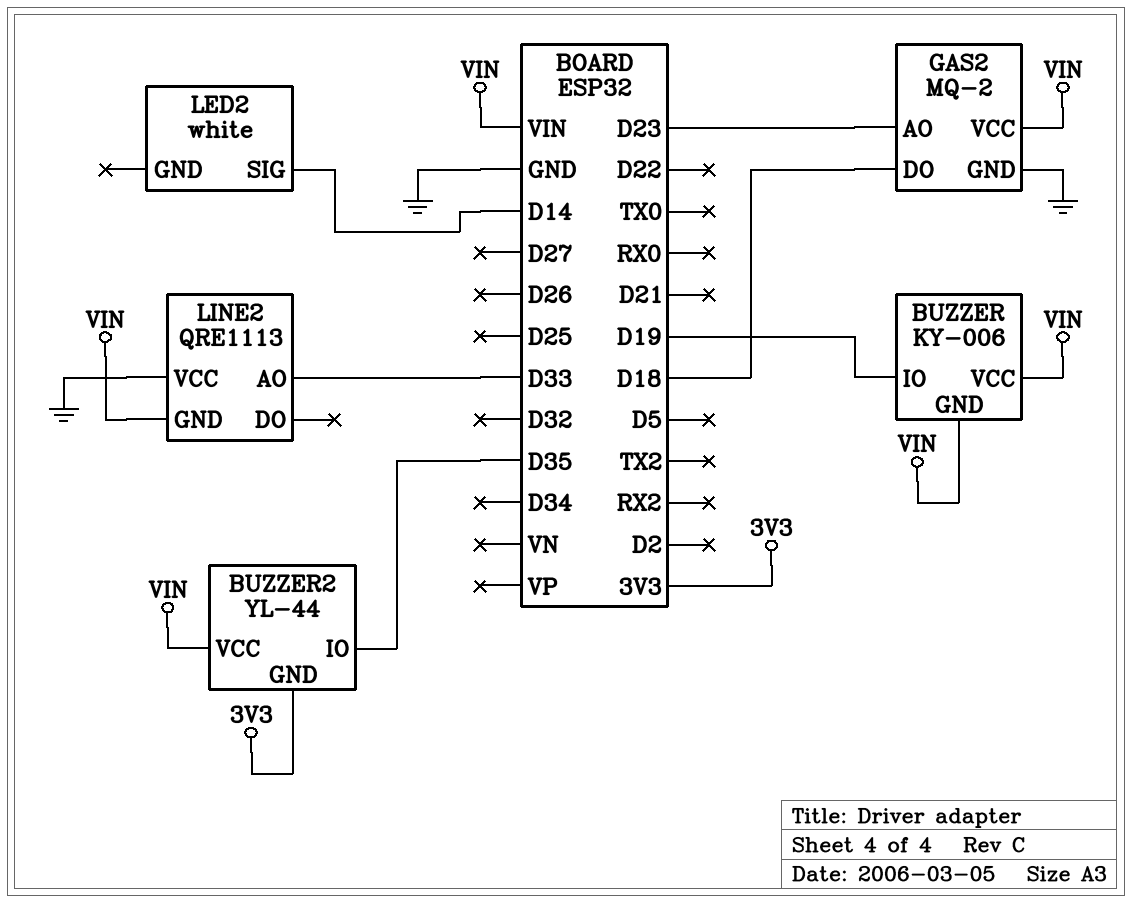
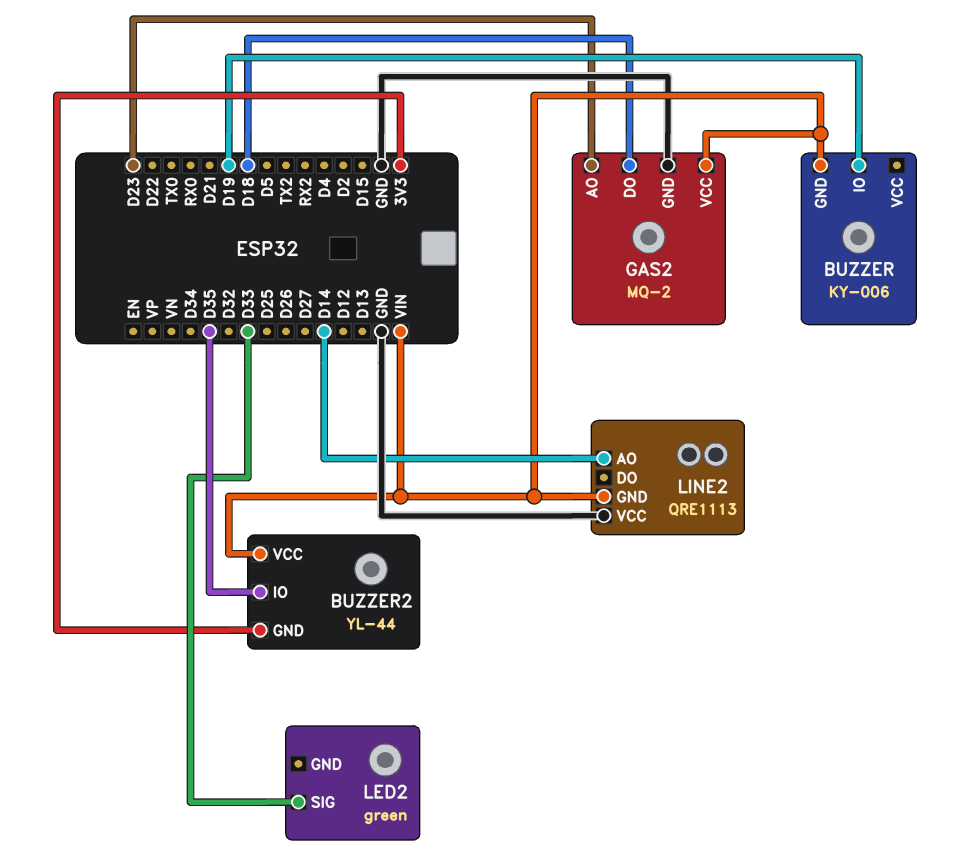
BUZZER pin VCC: VIN -> none
LED2: white -> green
LED2 pin SIG: D14 -> D33
LINE2 pin AO: D33 -> D14

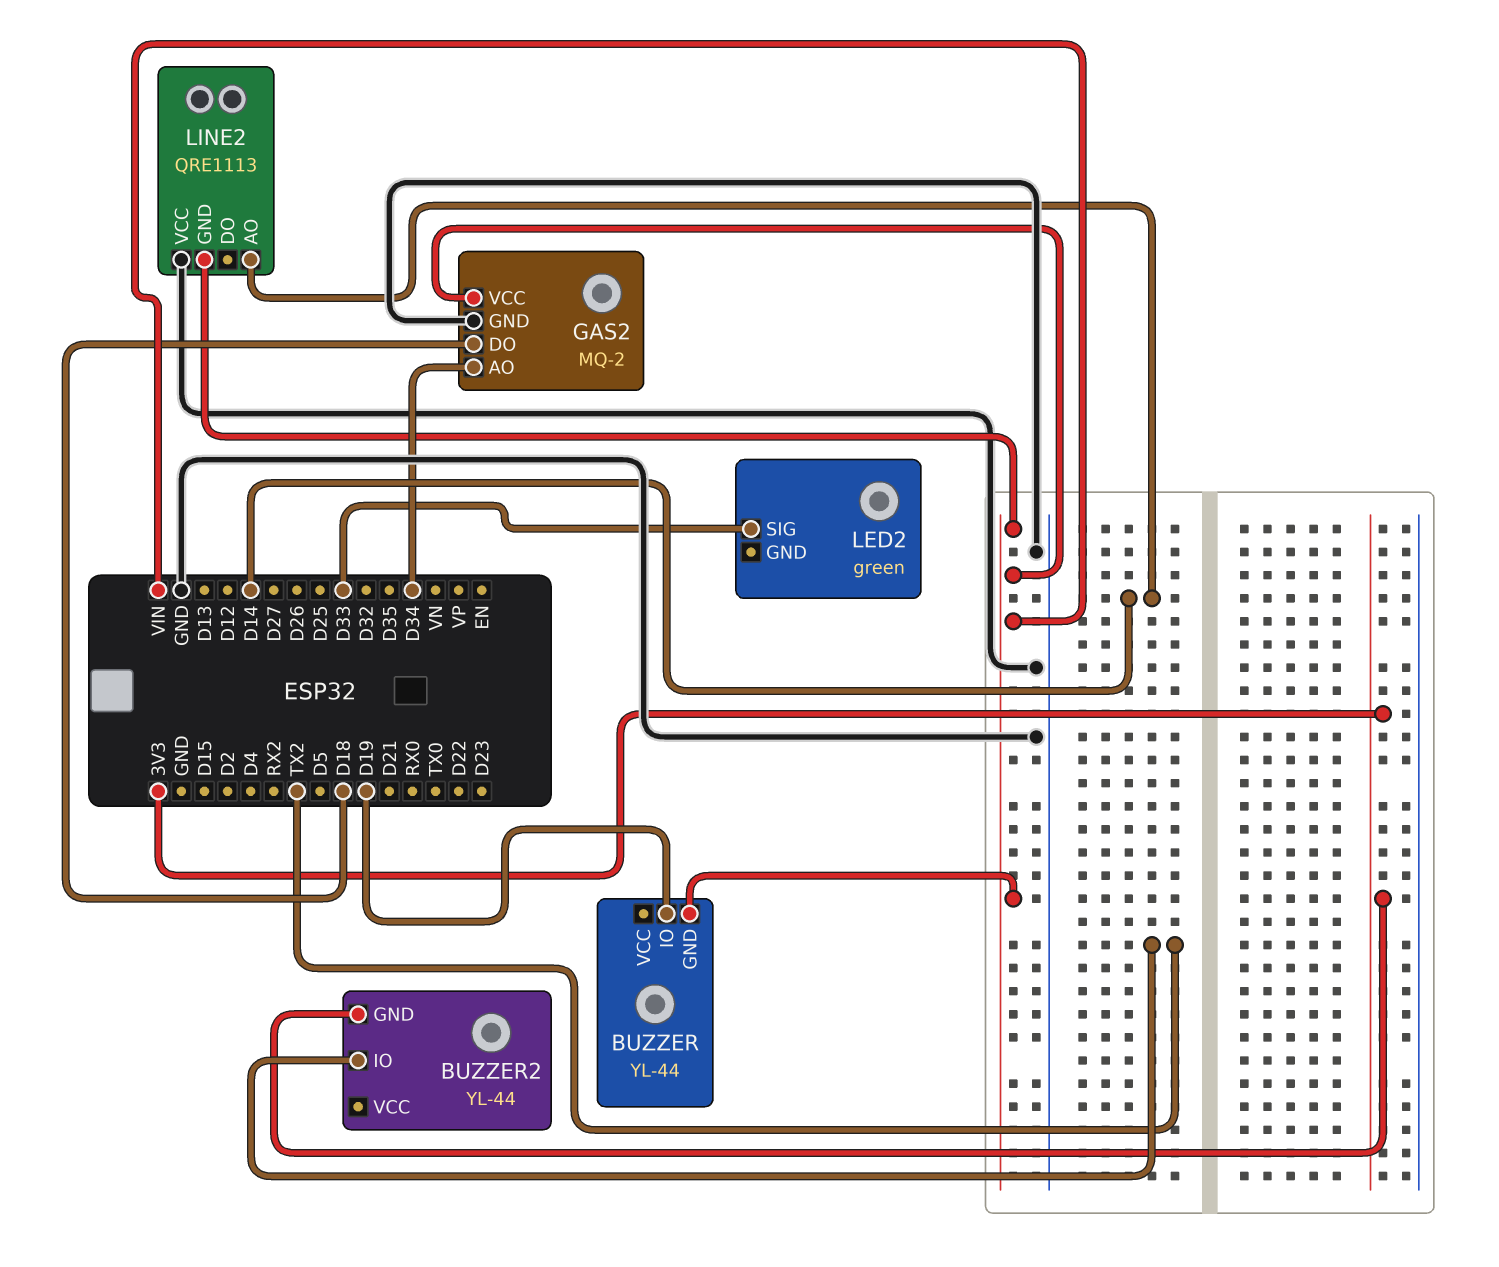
BUZZER: KY-006 -> YL-44
BUZZER2 pin IO: D35 -> TX2
BUZZER2 pin VCC: VIN -> none
GAS2 pin AO: D23 -> D34

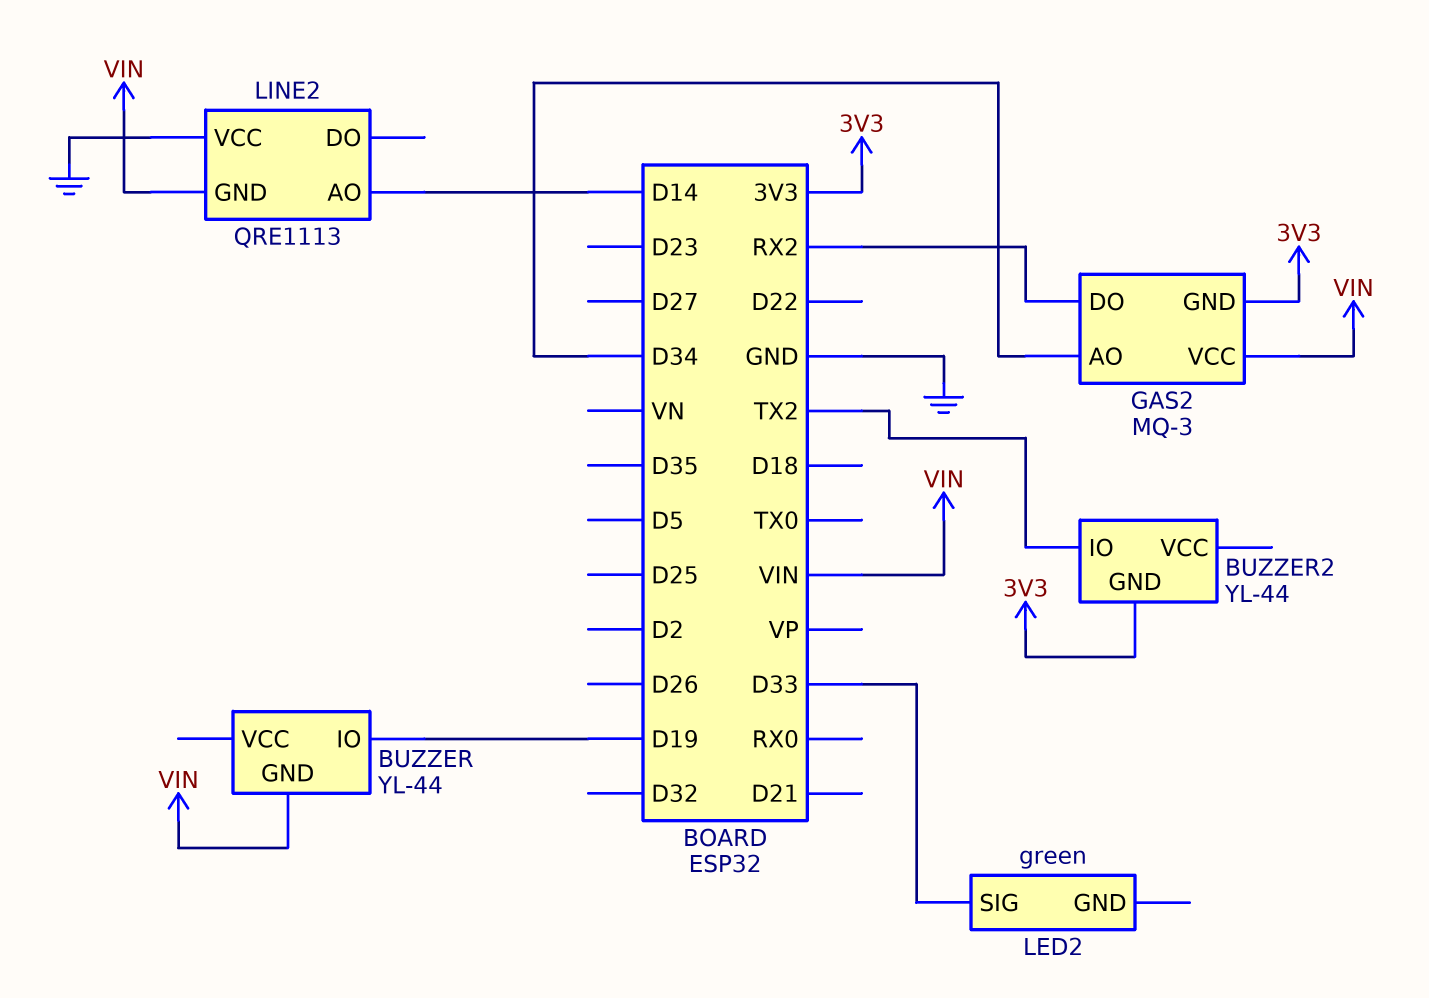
GAS2: MQ-2 -> MQ-3
GAS2 pin DO: D18 -> RX2
GAS2 pin GND: GND -> 3V3

